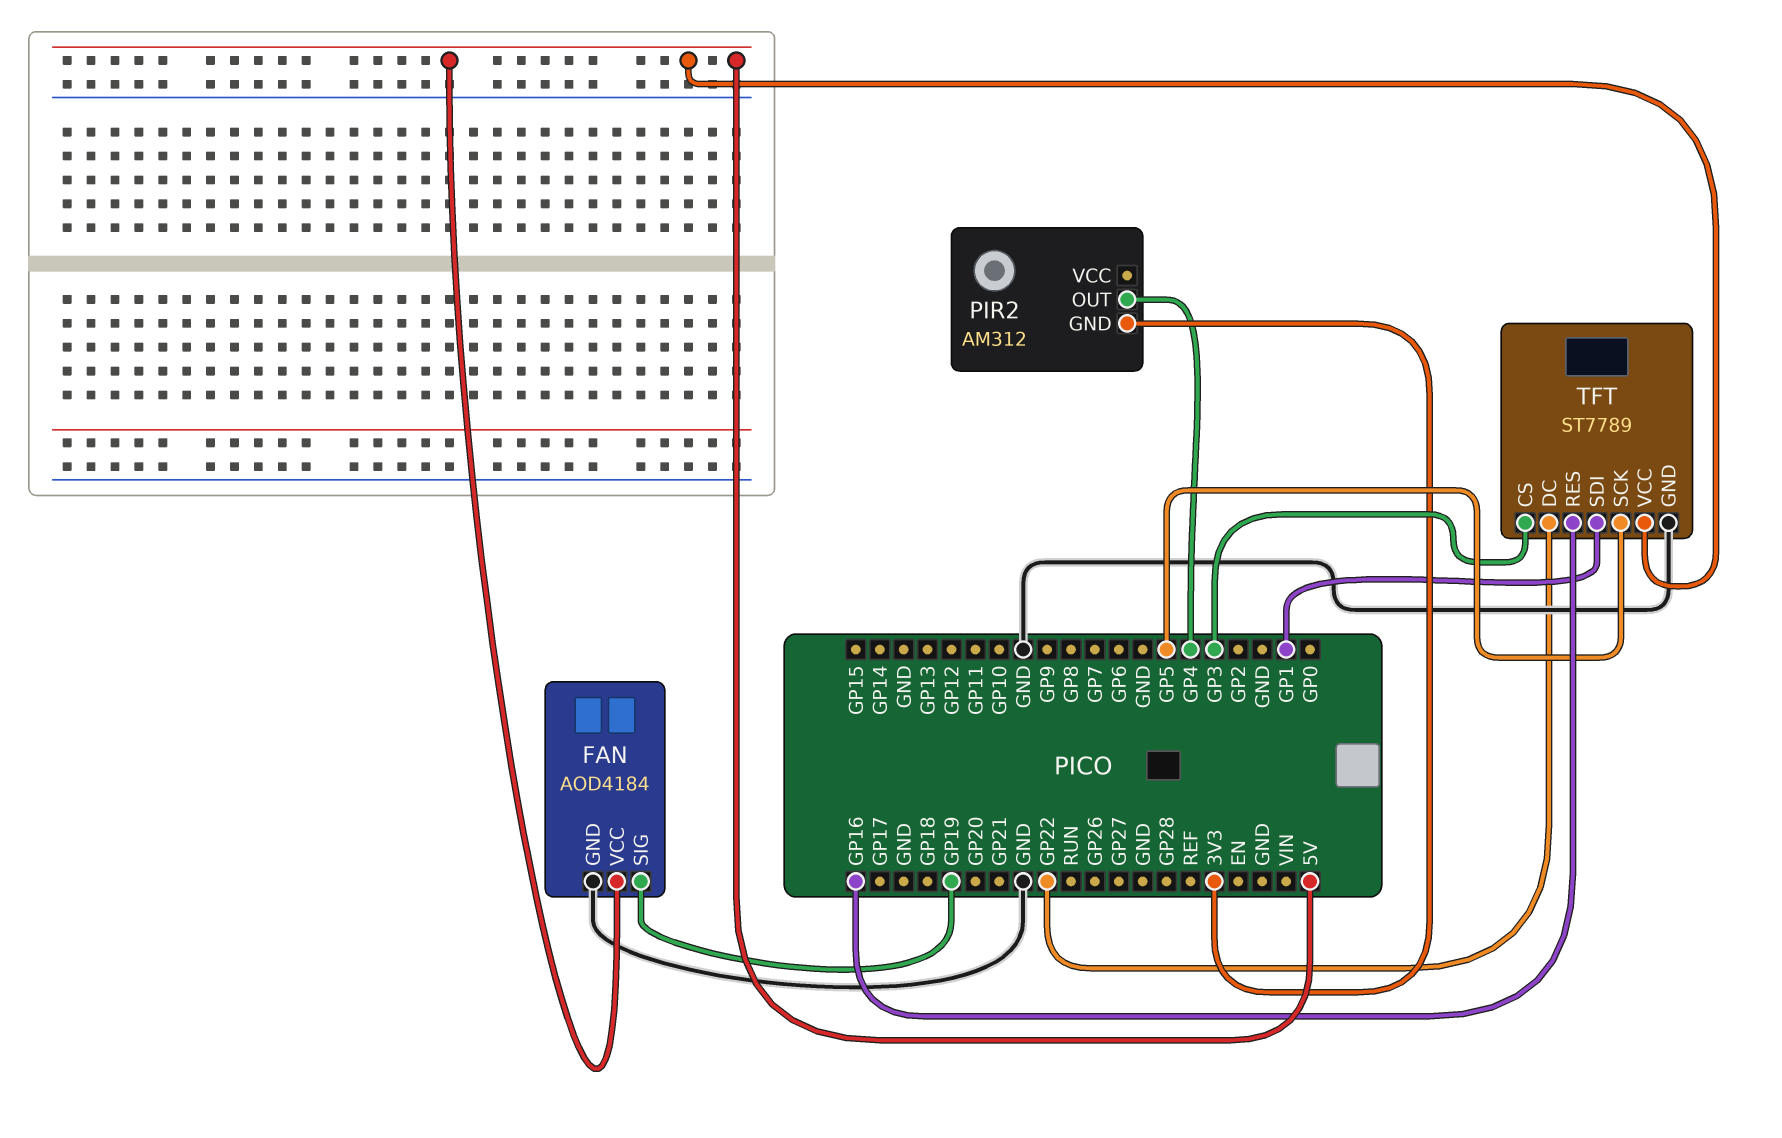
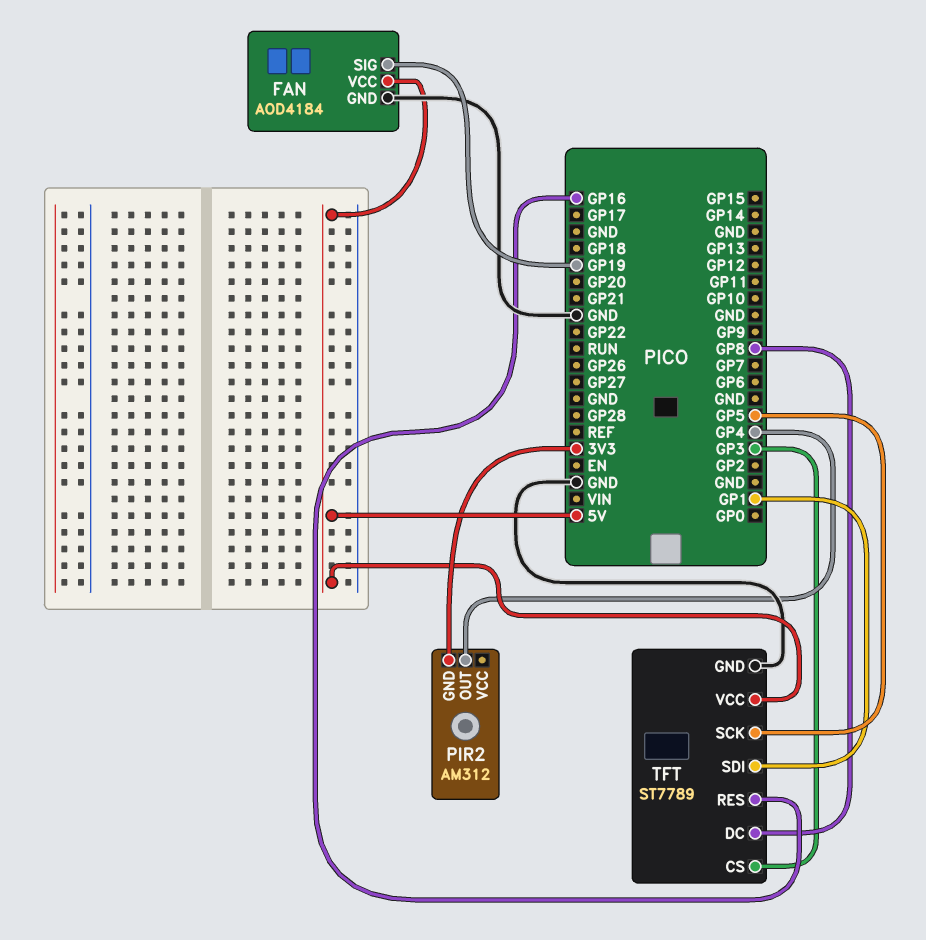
TFT pin DC: GP22 -> GP8

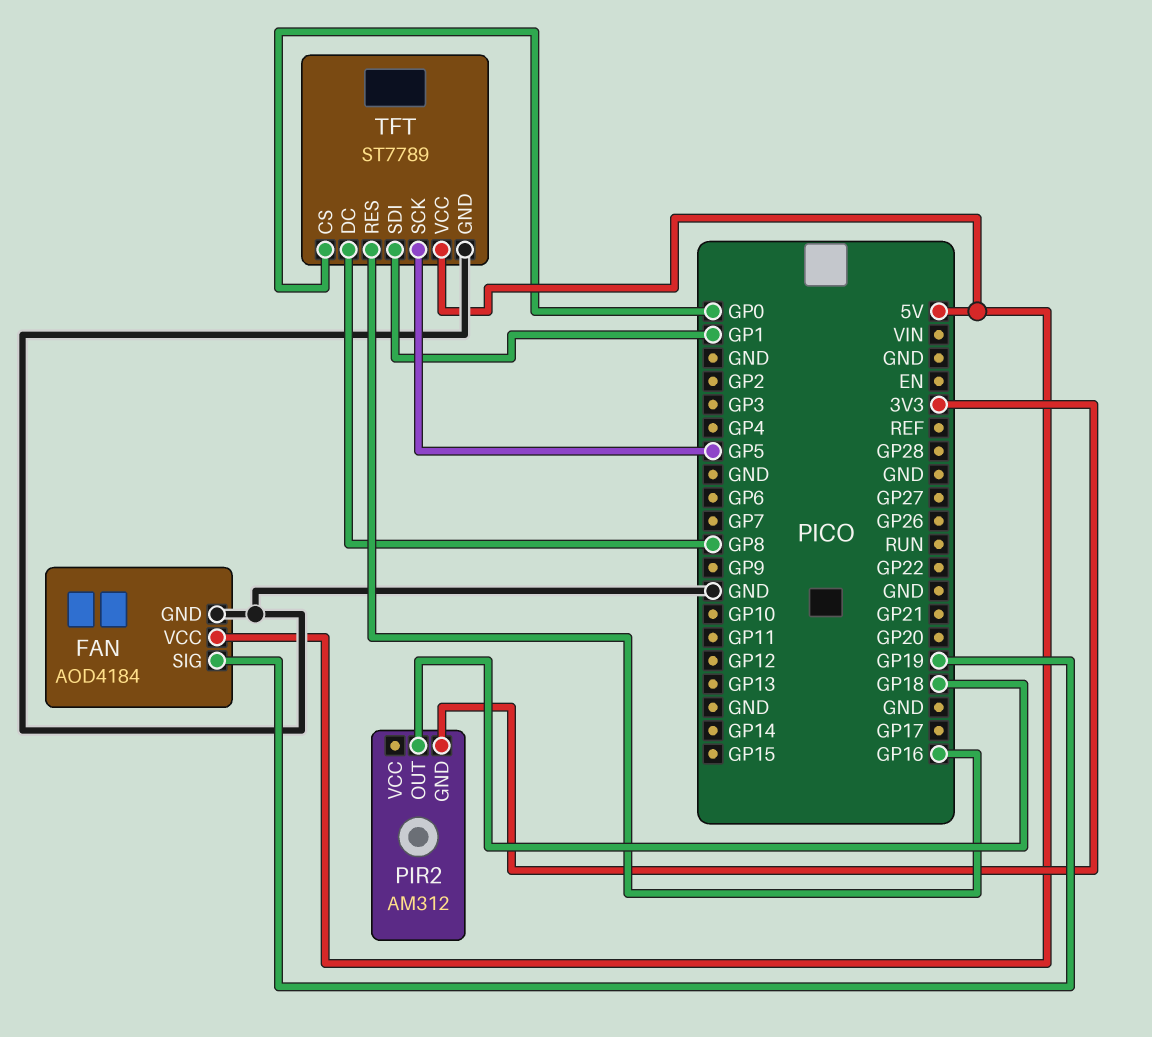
PIR2 pin OUT: GP4 -> GP18
TFT pin CS: GP3 -> GP0

